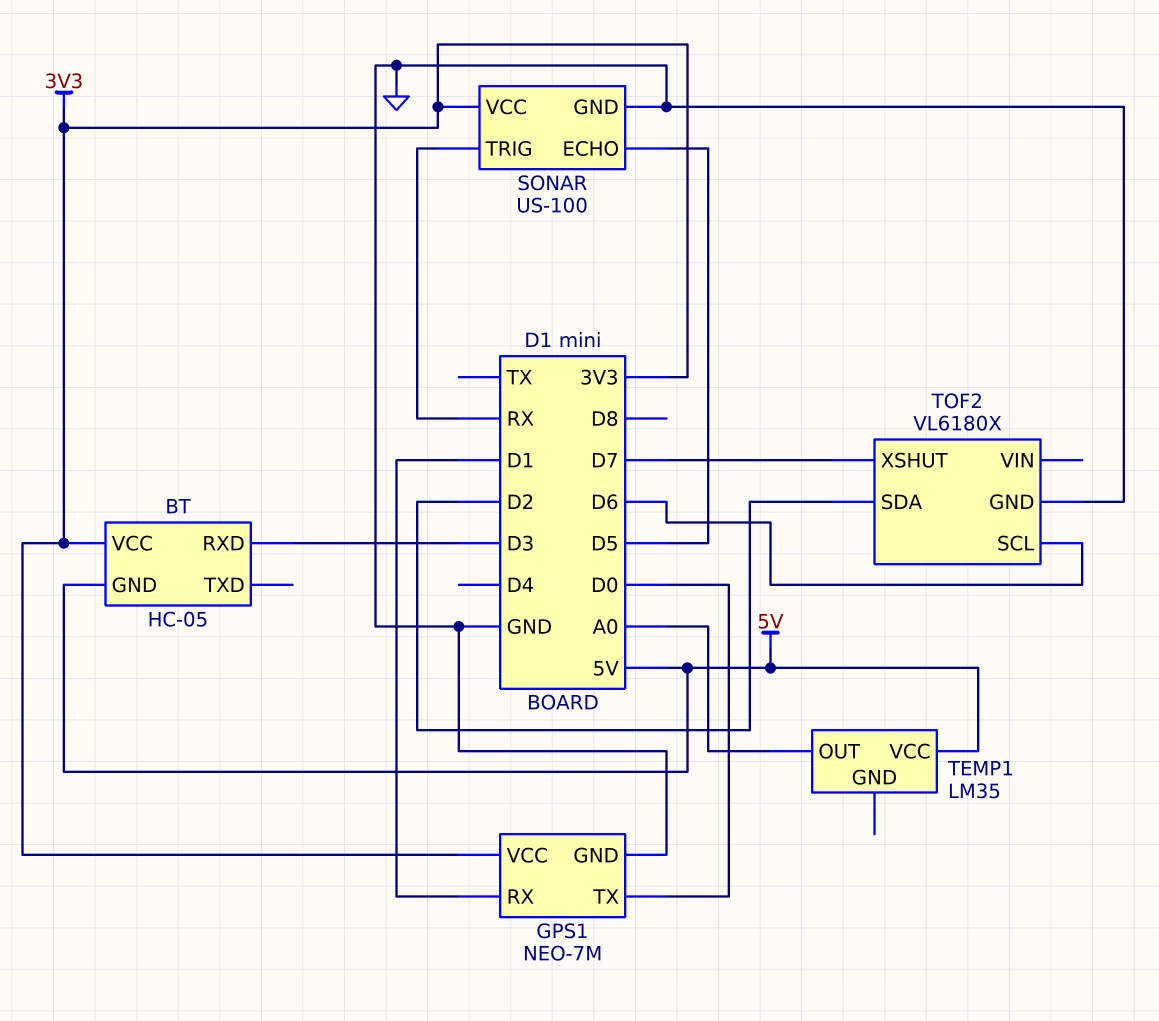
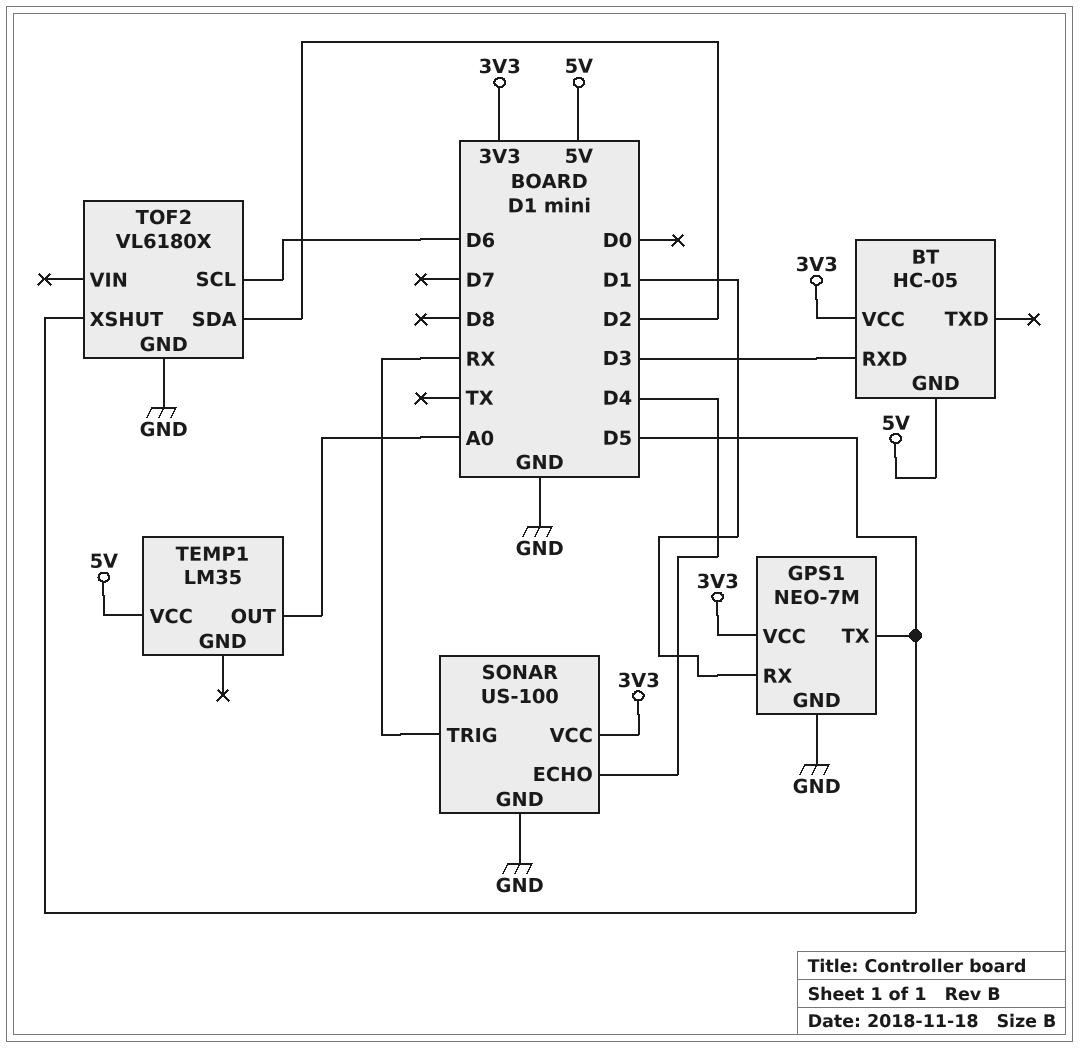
GPS1 pin TX: D0 -> D5
SONAR pin ECHO: D5 -> D4
TOF2 pin XSHUT: D7 -> D5

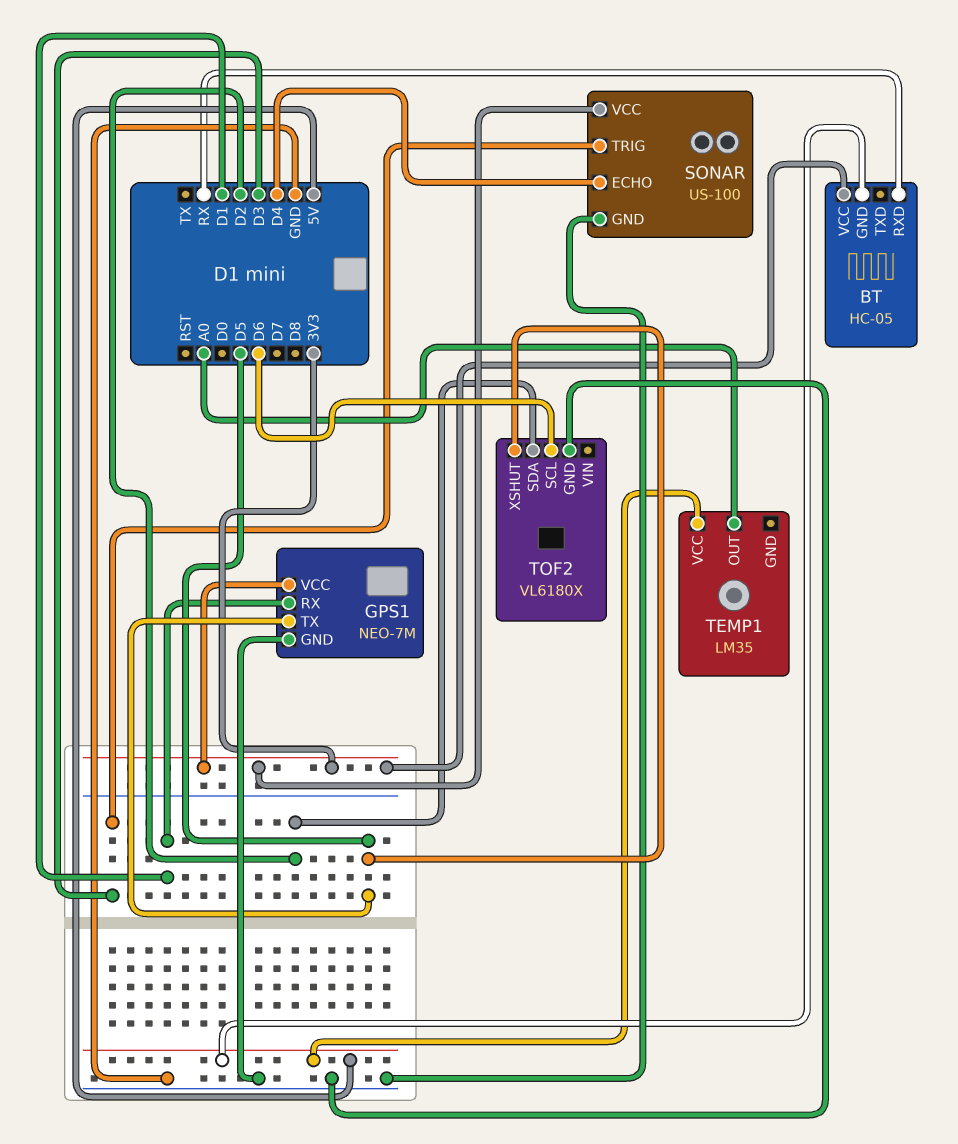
BT pin RXD: D3 -> RX
SONAR pin TRIG: RX -> D3

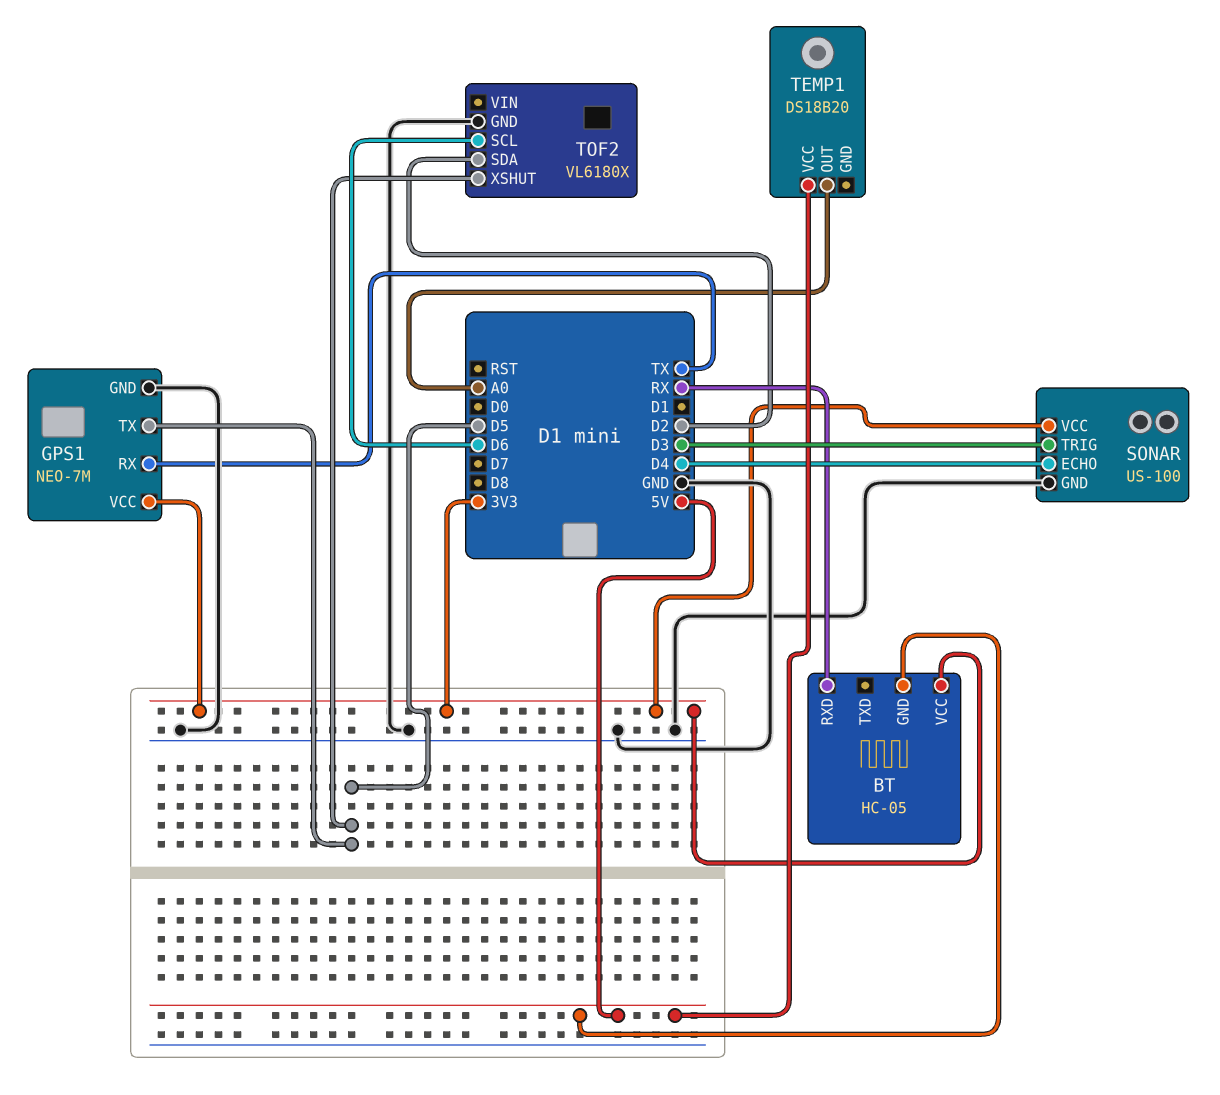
GPS1 pin RX: D1 -> TX
TEMP1: LM35 -> DS18B20

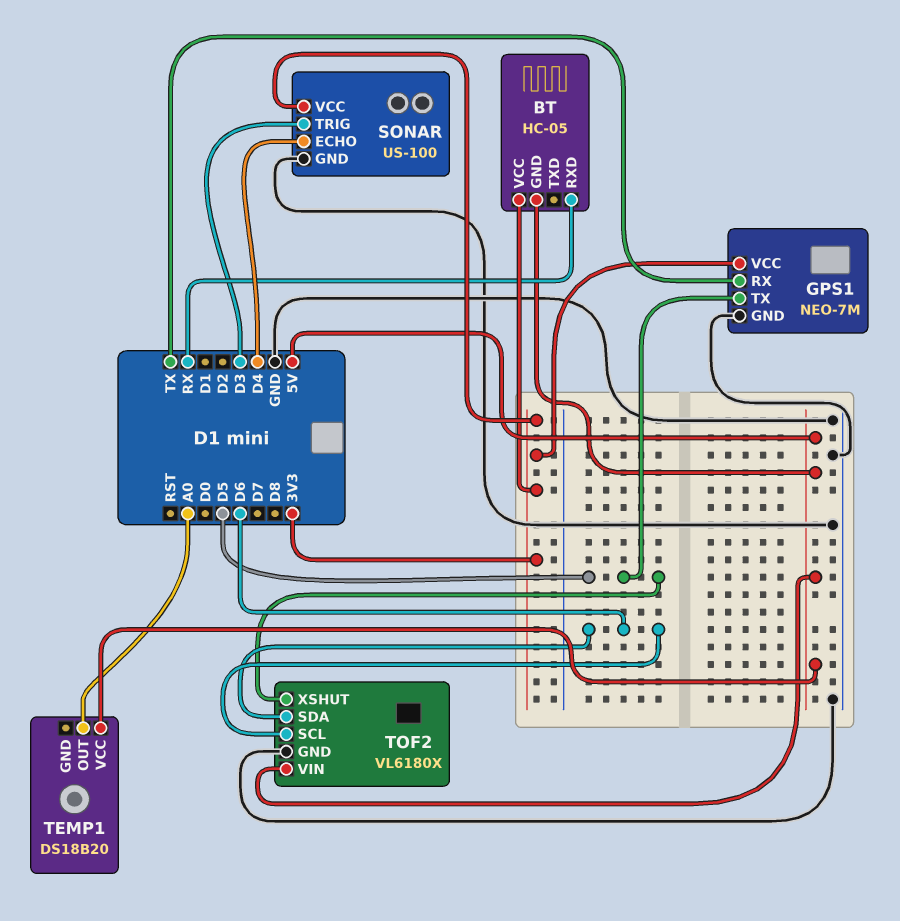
TOF2 pin SDA: D2 -> D6
TOF2 pin VIN: none -> 5V

